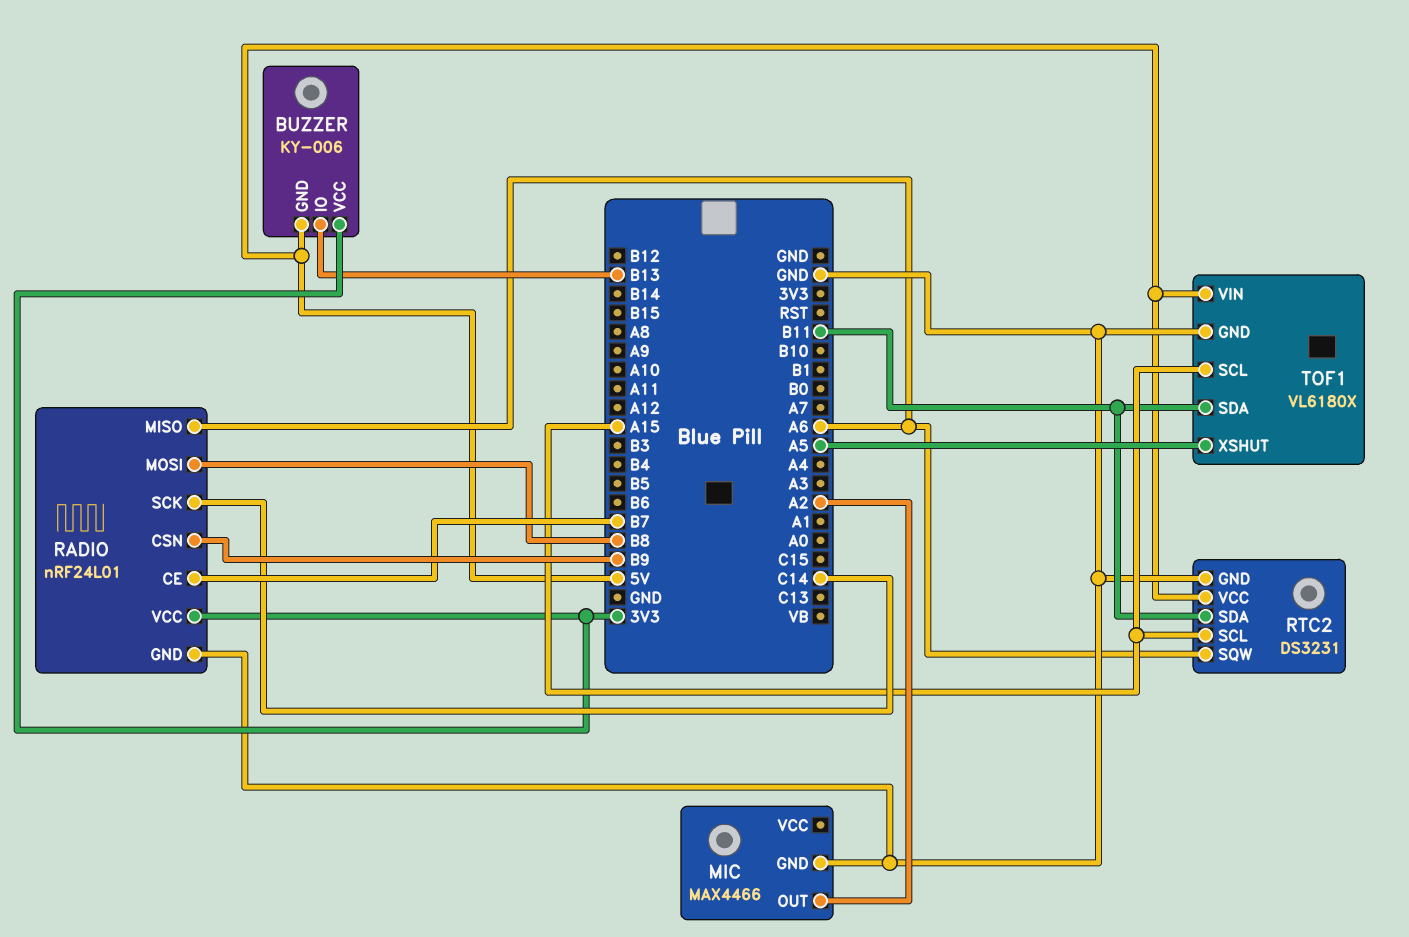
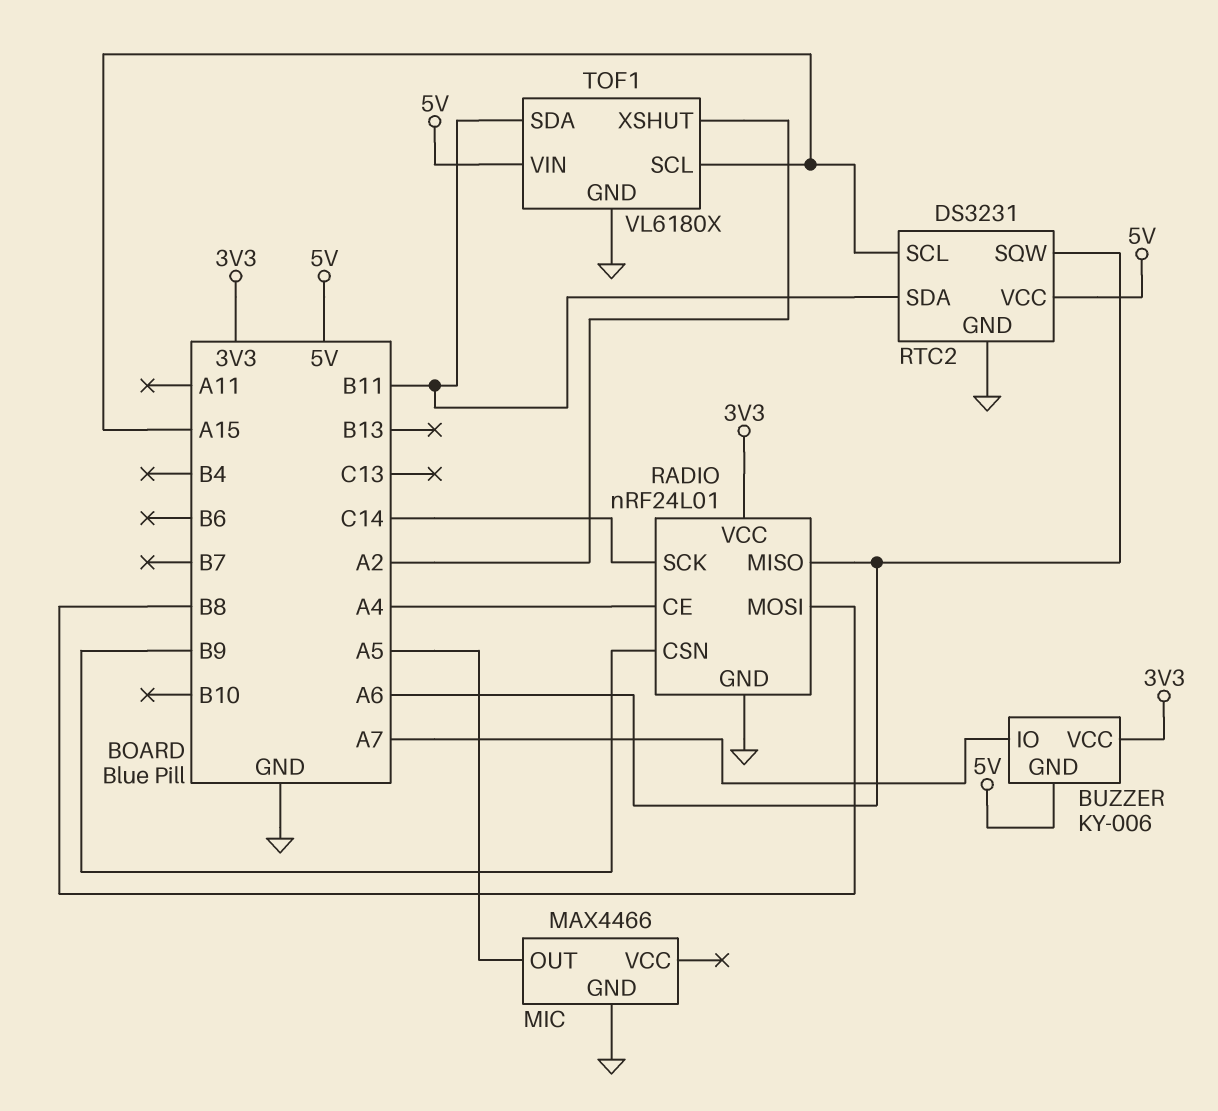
BUZZER pin IO: B13 -> A7
MIC pin OUT: A2 -> A5
RADIO pin CE: B7 -> A4
TOF1 pin XSHUT: A5 -> A2

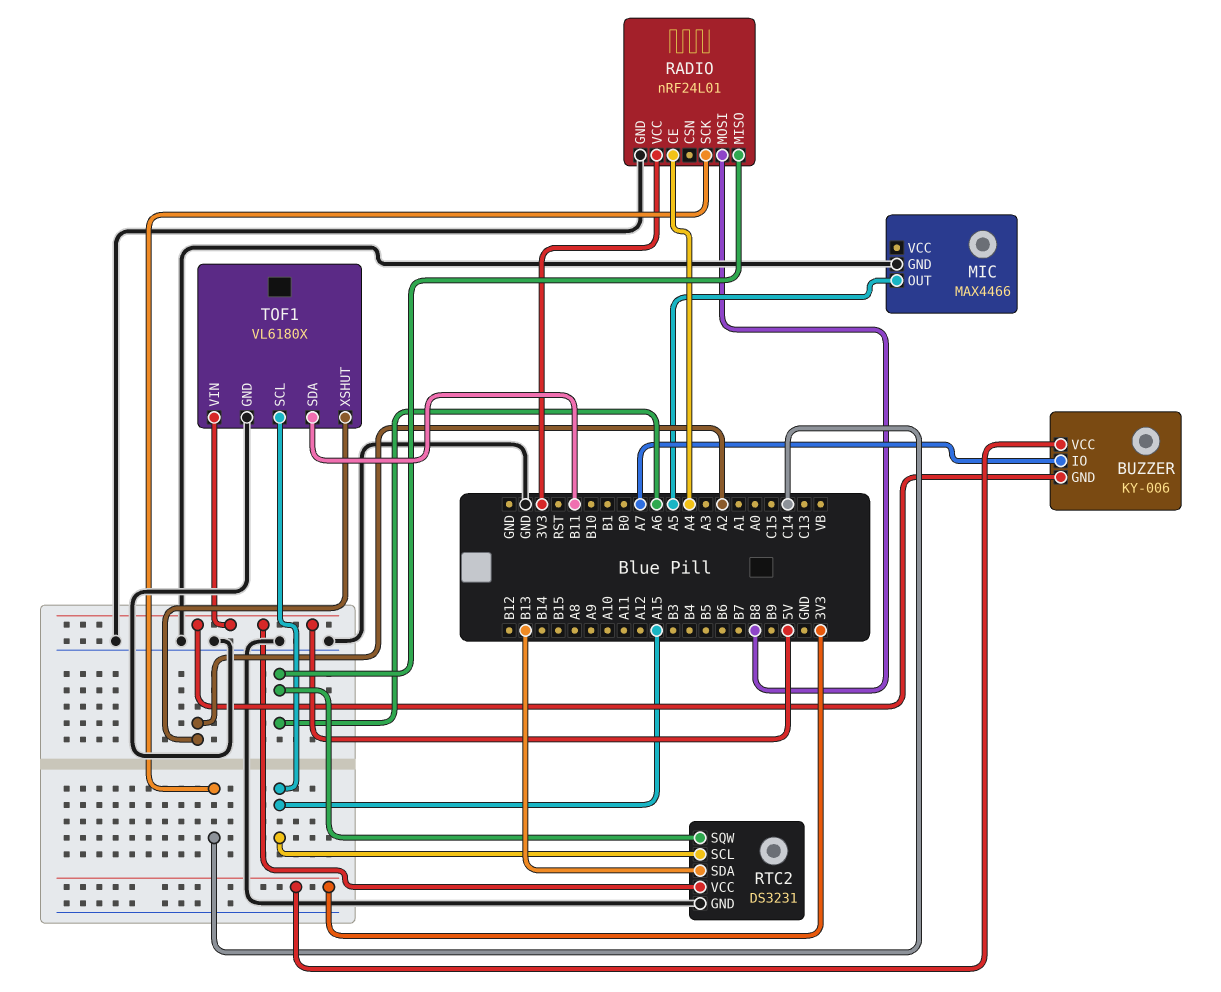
RADIO pin CSN: B9 -> none
RTC2 pin SDA: B11 -> B13

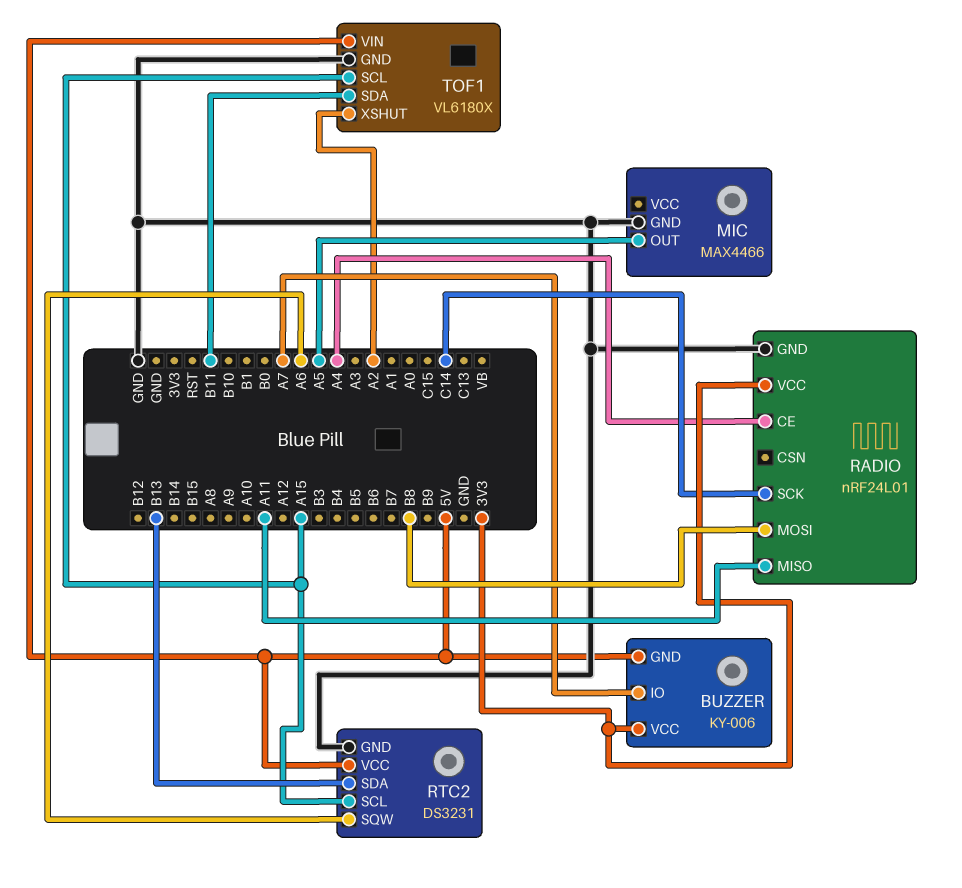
RADIO pin MISO: A6 -> A11

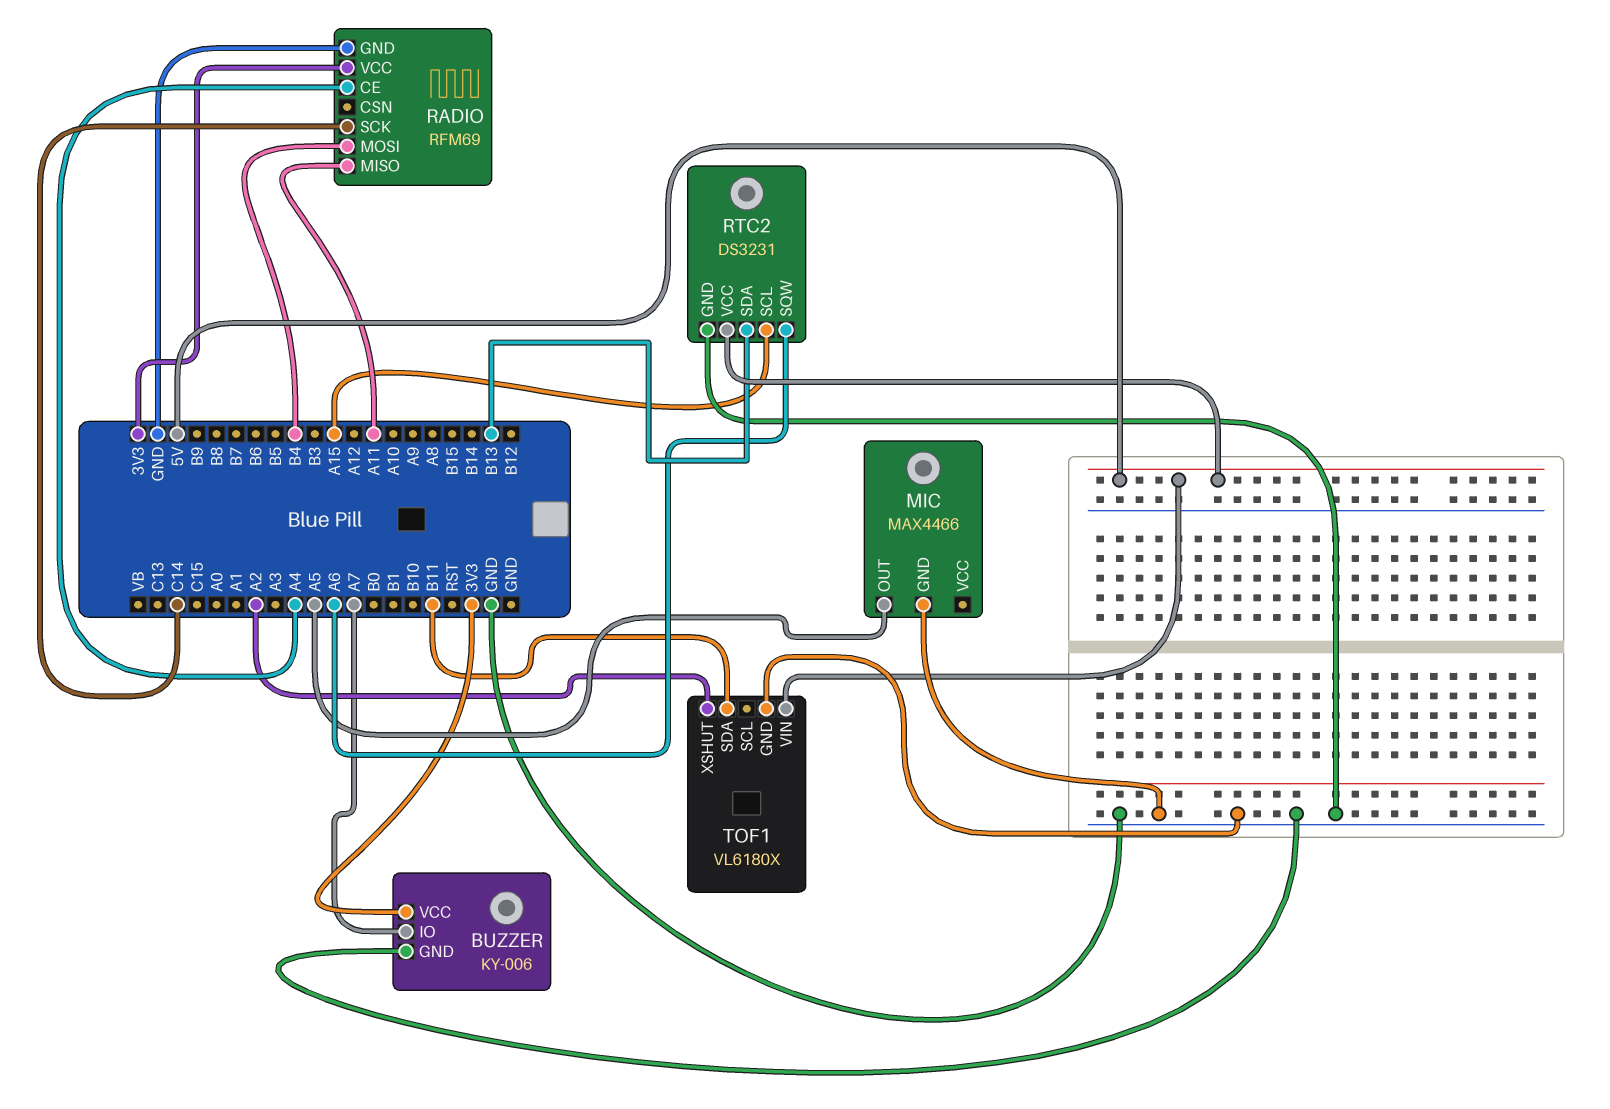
BUZZER pin GND: 5V -> GND
RADIO: nRF24L01 -> RFM69
RADIO pin MOSI: B8 -> B4
TOF1 pin SCL: A15 -> none

